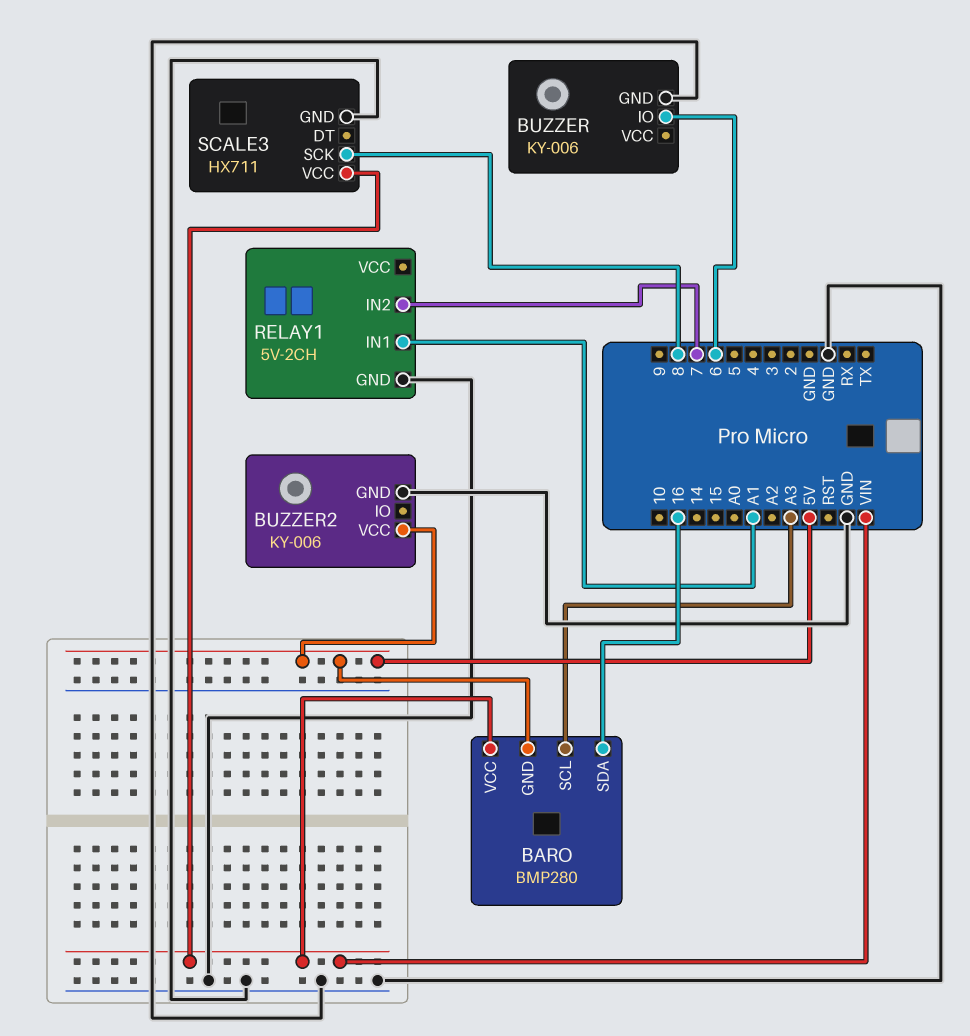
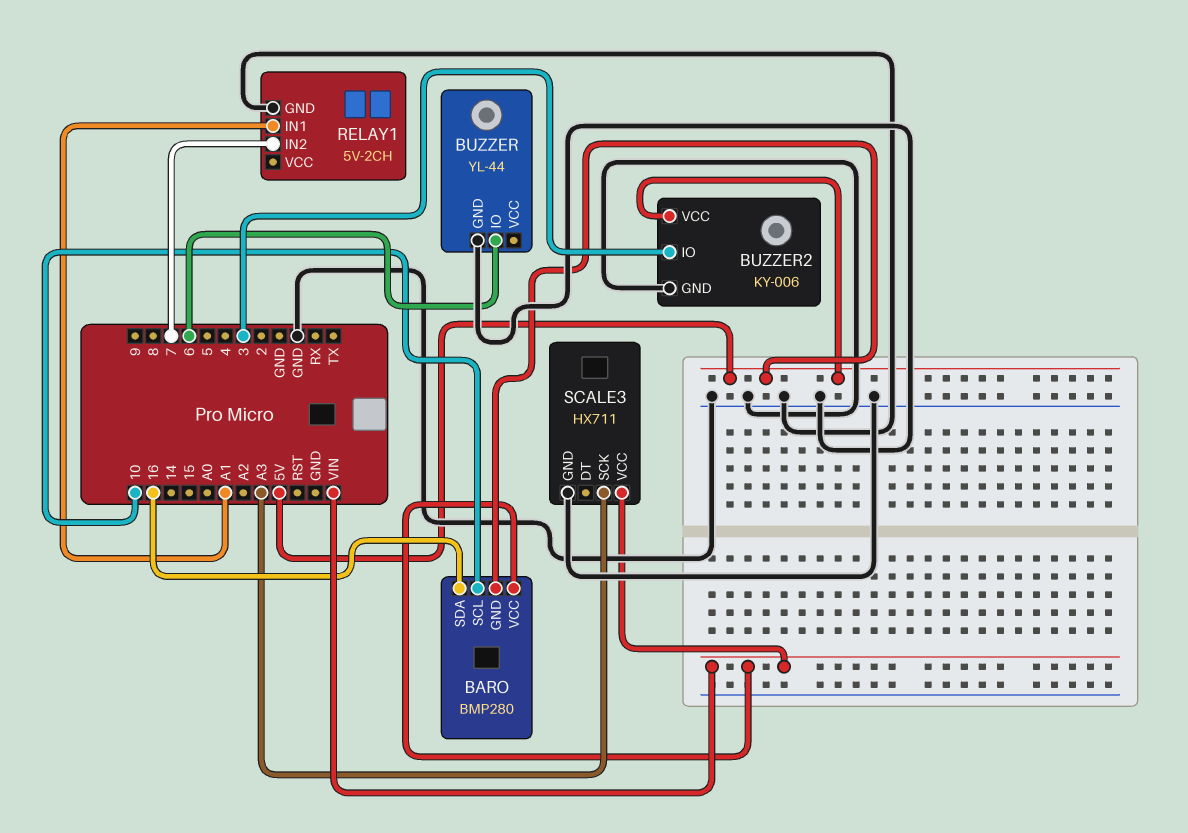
BARO pin SCL: A3 -> 10
BUZZER: KY-006 -> YL-44
BUZZER2 pin IO: none -> 3
SCALE3 pin SCK: 8 -> A3

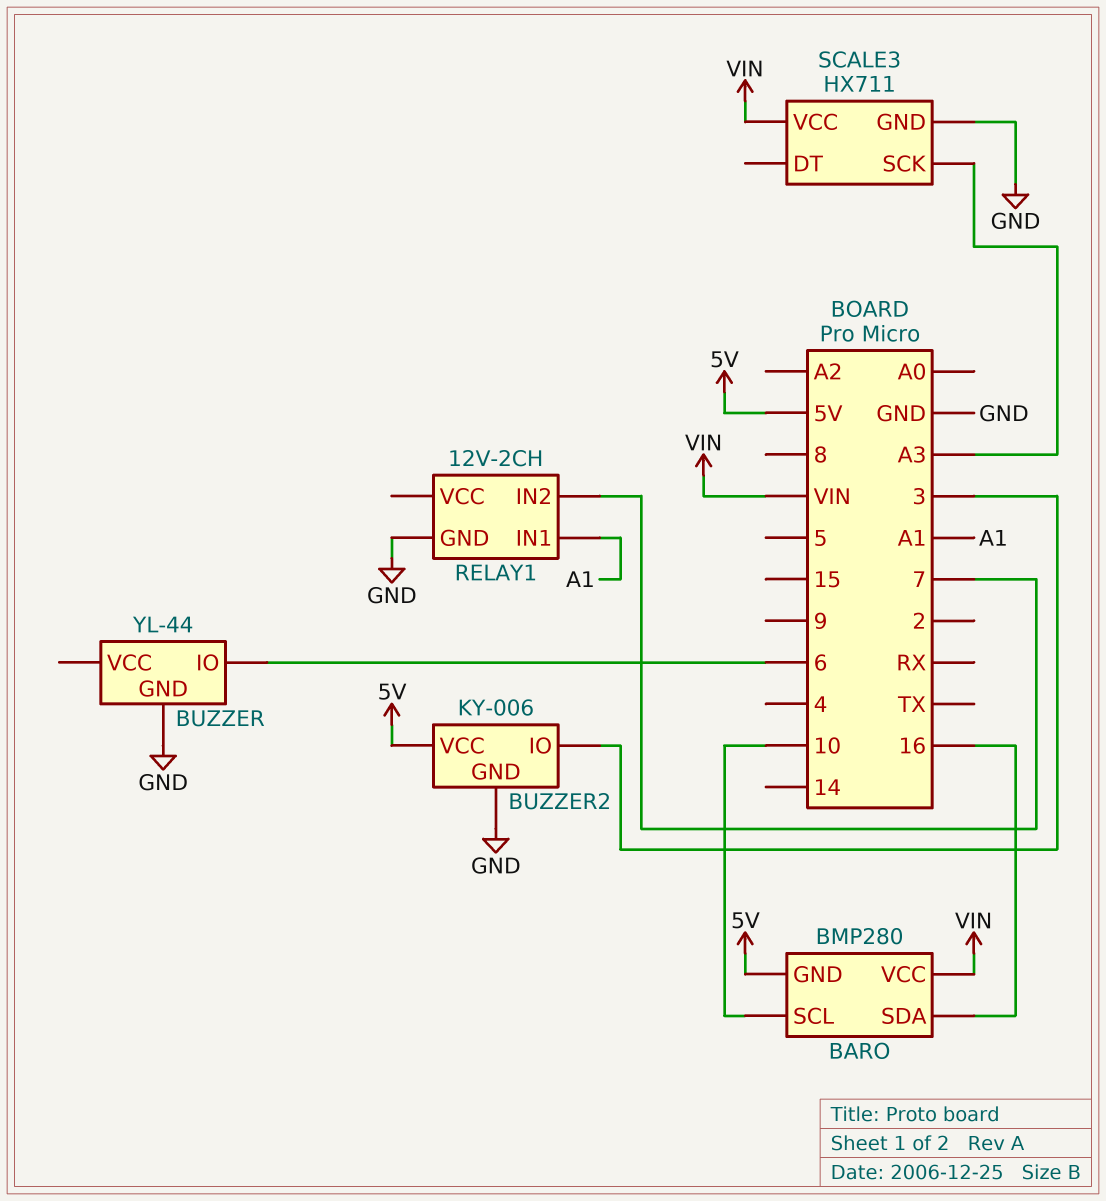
RELAY1: 5V-2CH -> 12V-2CH

